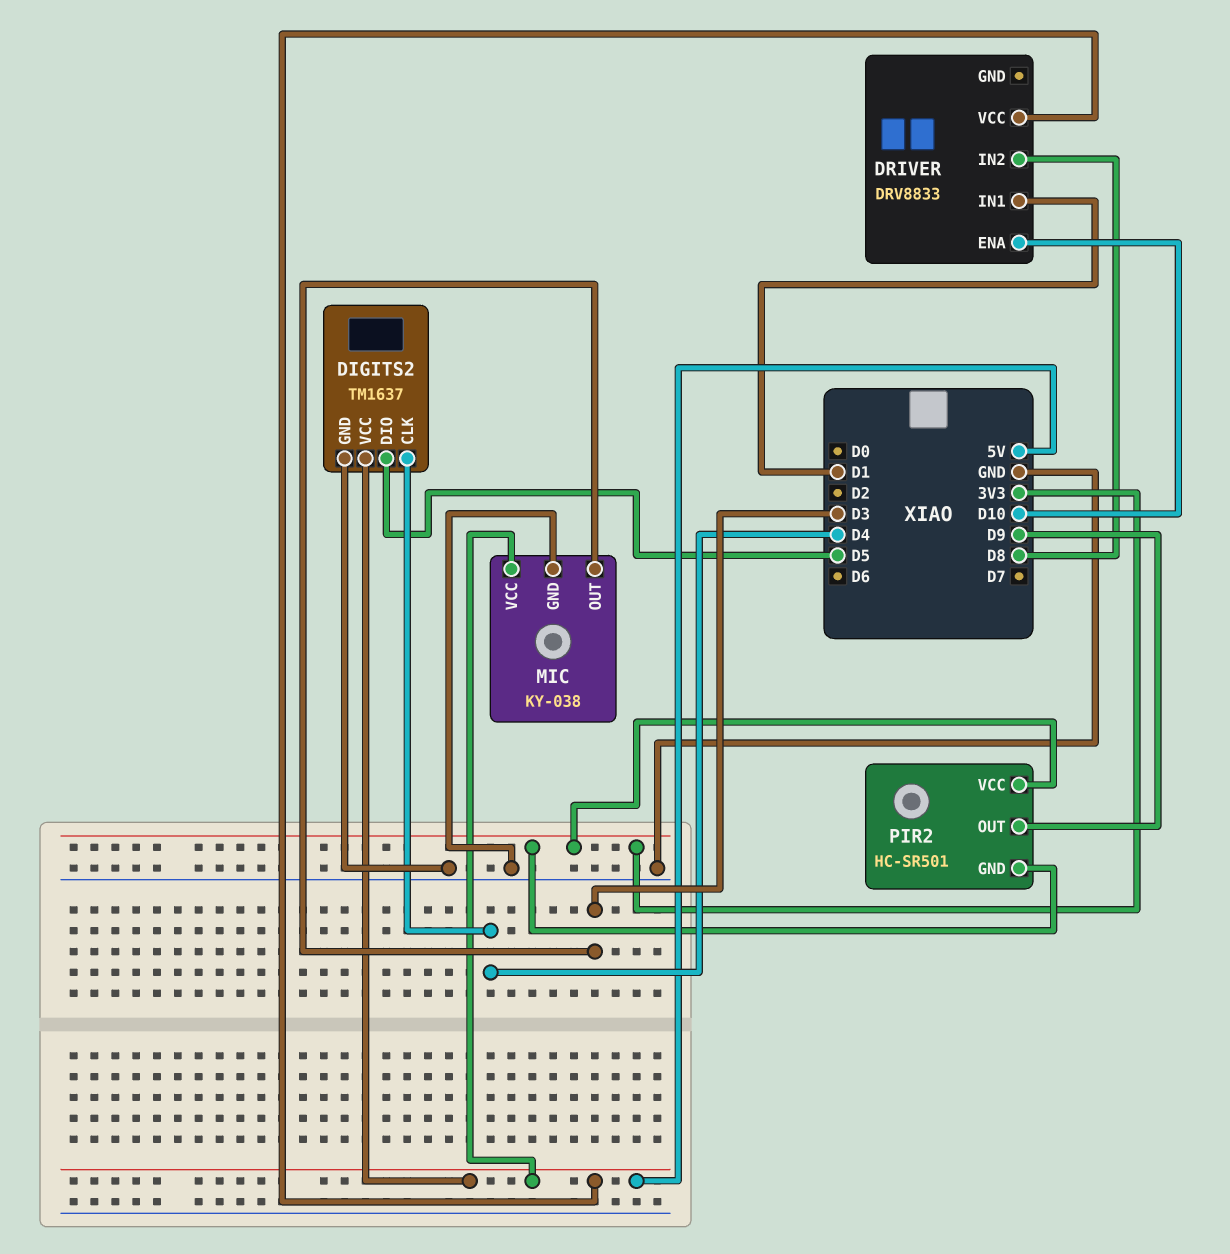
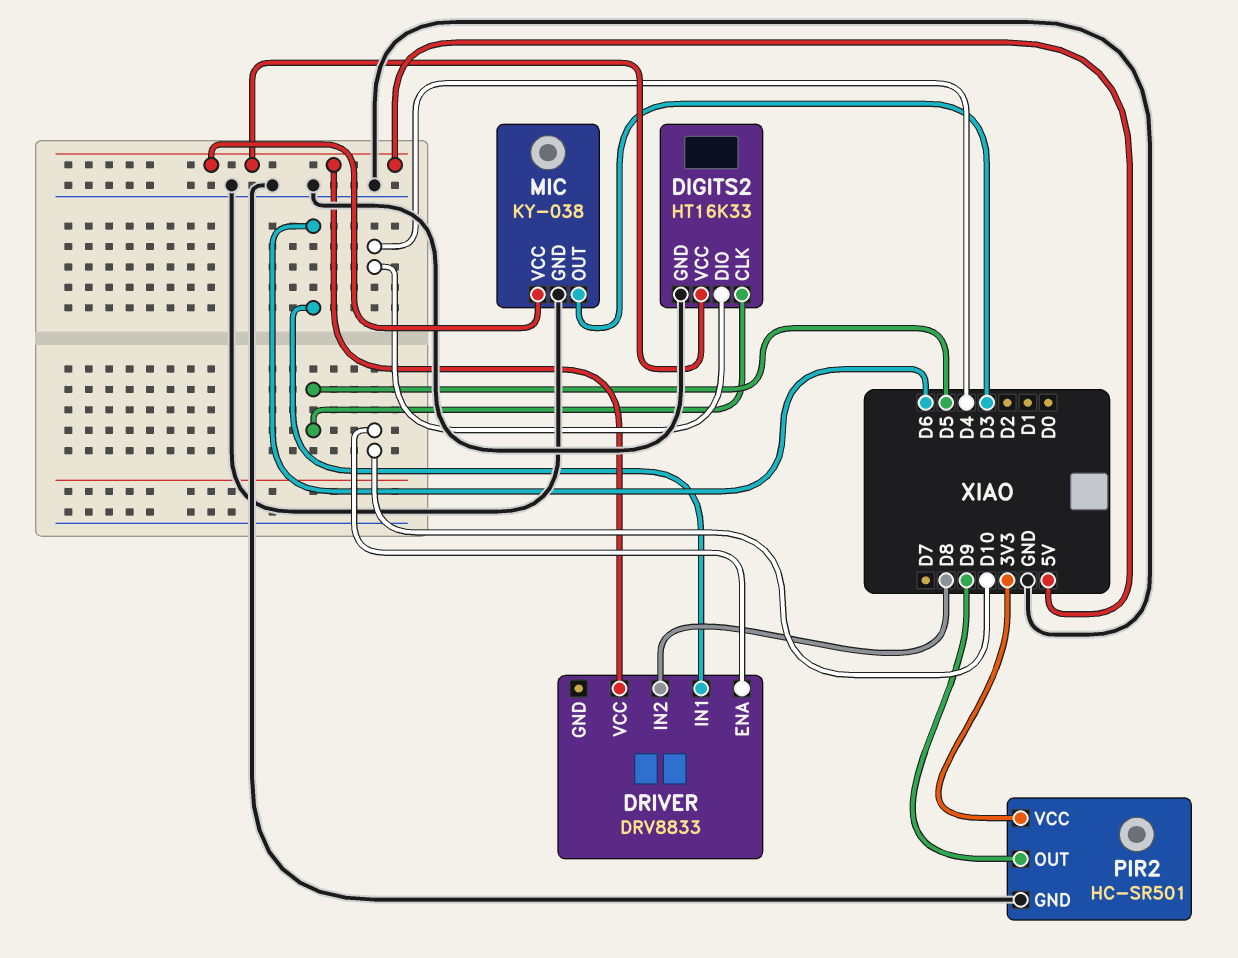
DIGITS2: TM1637 -> HT16K33
DIGITS2 pin CLK: D4 -> D5
DIGITS2 pin DIO: D5 -> D4
DRIVER pin IN1: D1 -> D6
PIR2 pin GND: 3V3 -> GND

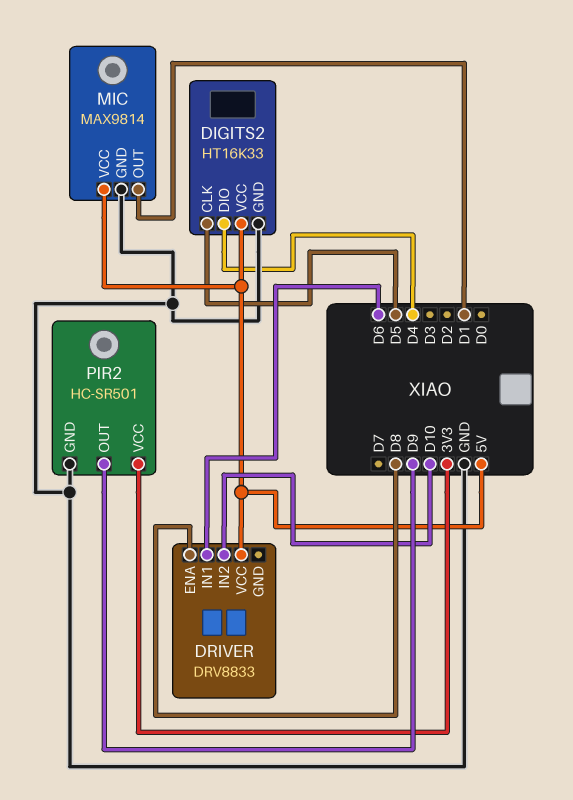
DRIVER pin ENA: D10 -> D8
DRIVER pin IN2: D8 -> D10
MIC: KY-038 -> MAX9814
MIC pin OUT: D3 -> D1

